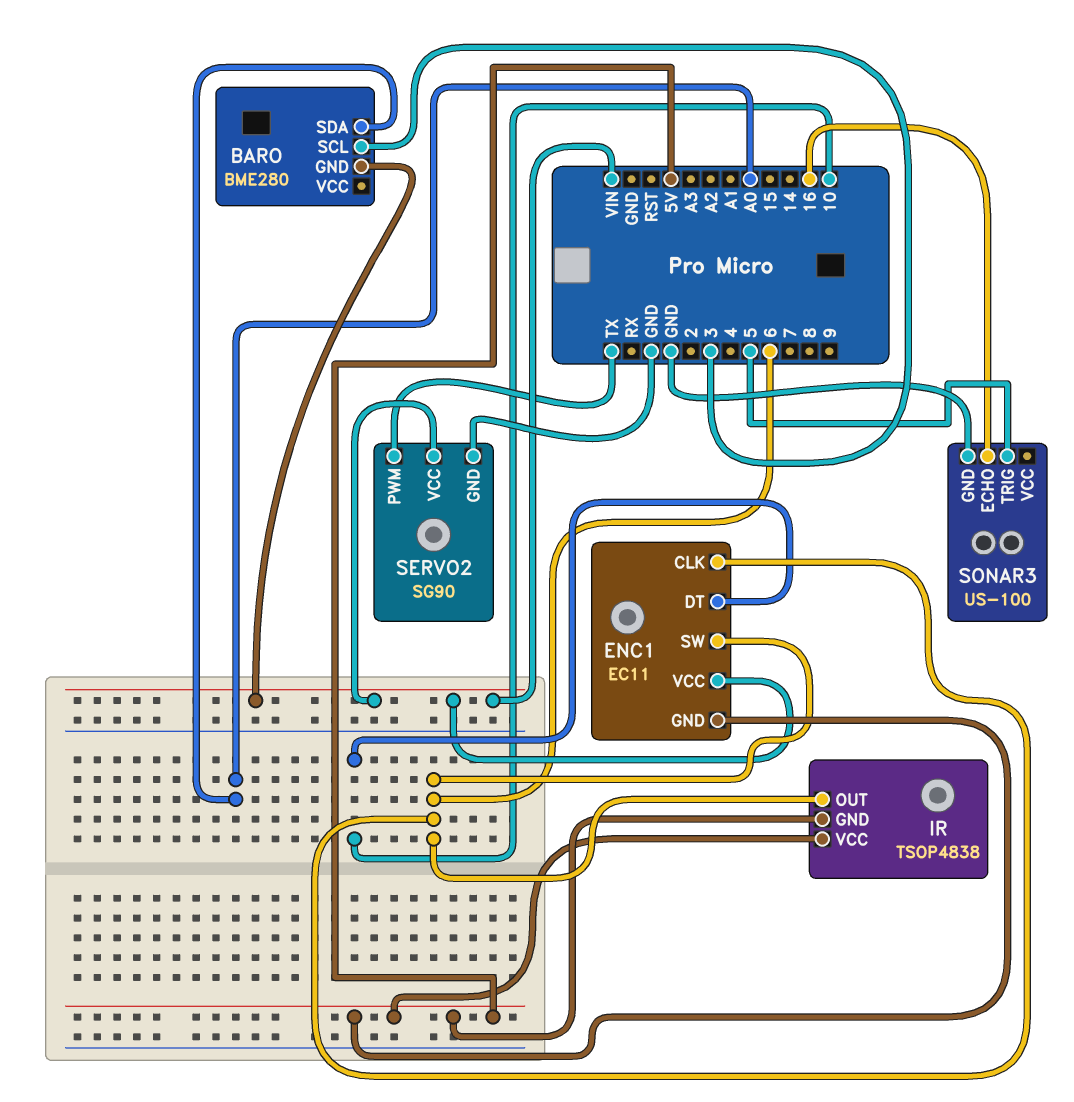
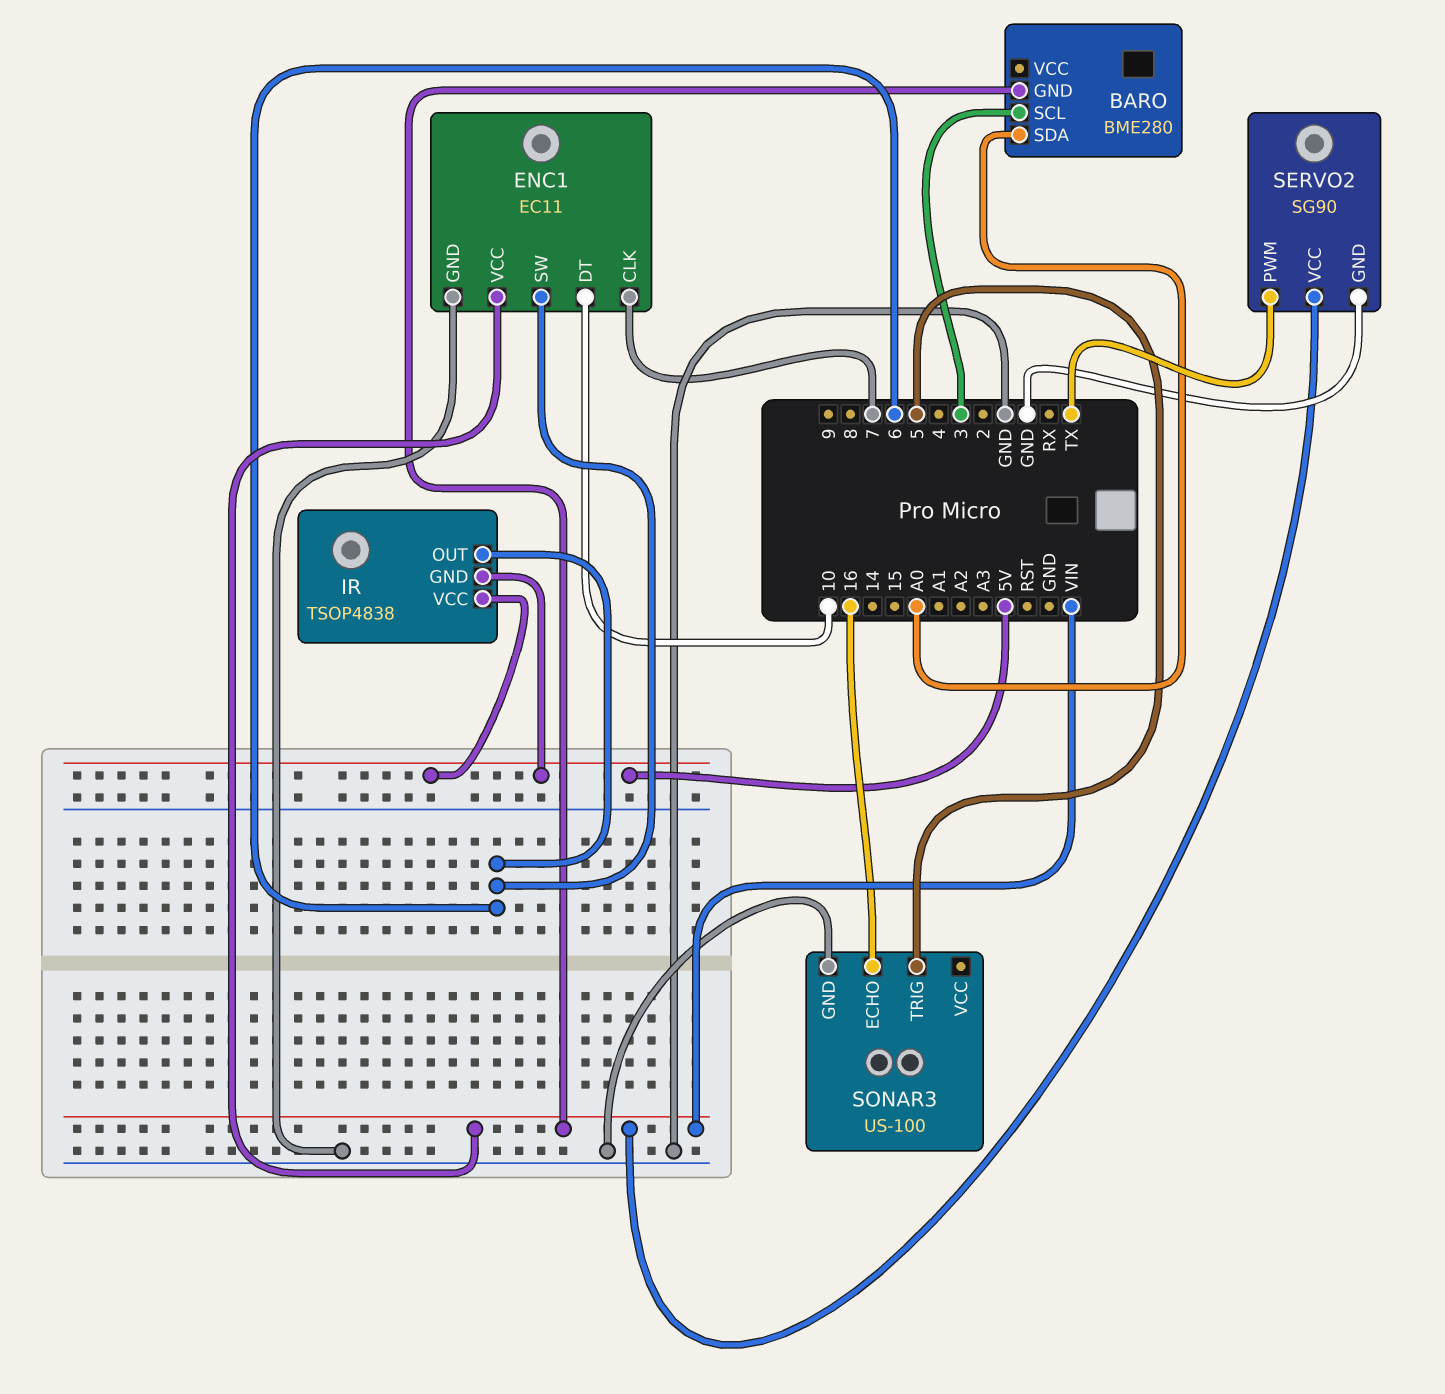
ENC1 pin CLK: 6 -> 7
ENC1 pin GND: 5V -> GND

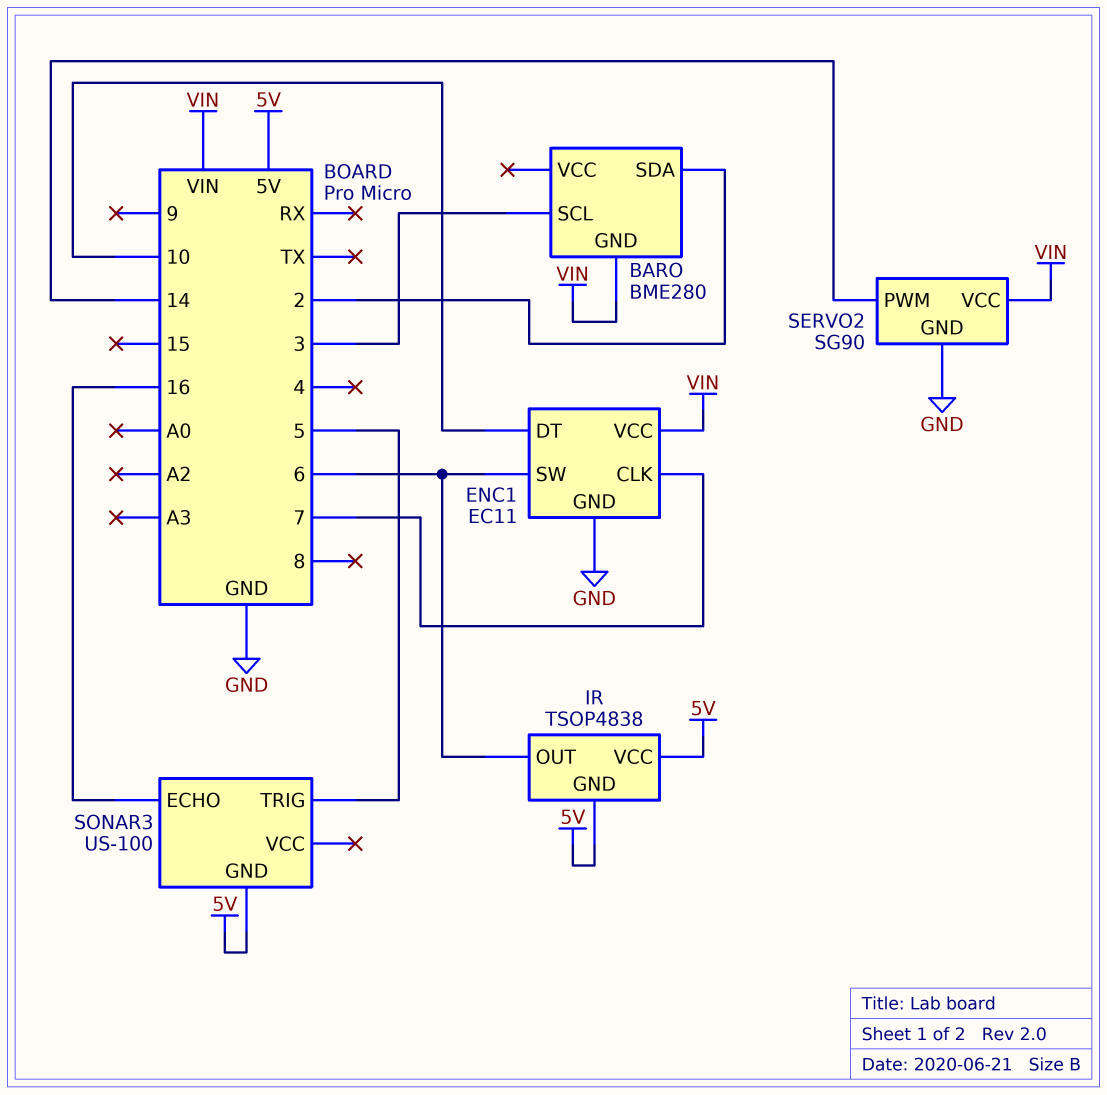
BARO pin SDA: A0 -> 2
SERVO2 pin PWM: TX -> 14
SONAR3 pin GND: GND -> 5V

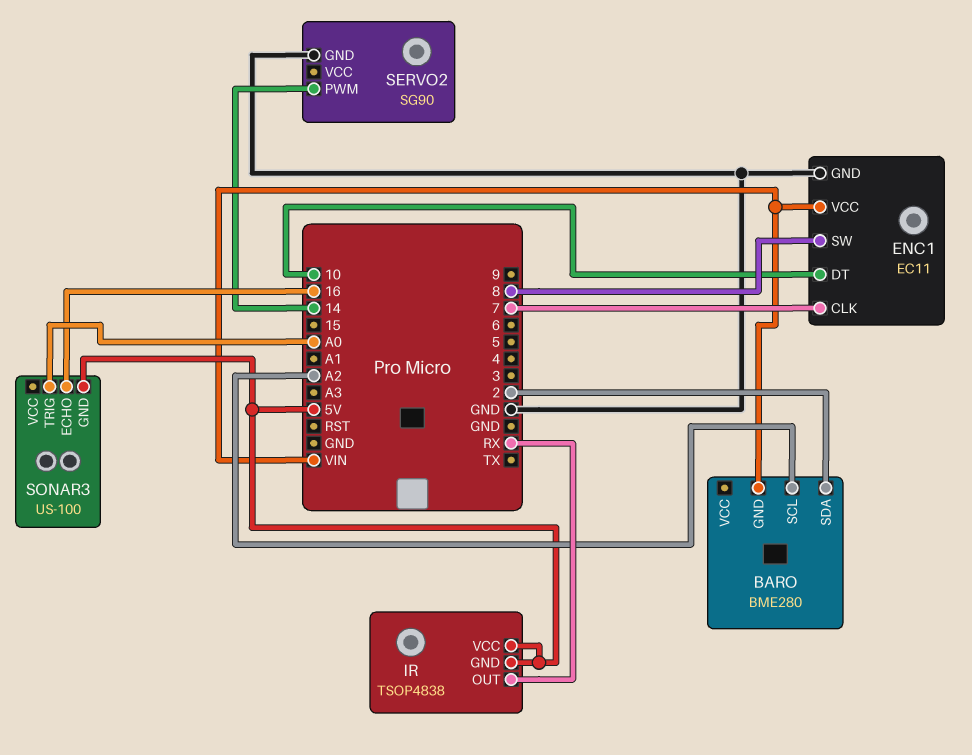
BARO pin SCL: 3 -> A2
ENC1 pin SW: 6 -> 8
IR pin OUT: 6 -> RX
SERVO2 pin VCC: VIN -> none
SONAR3 pin TRIG: 5 -> A0

